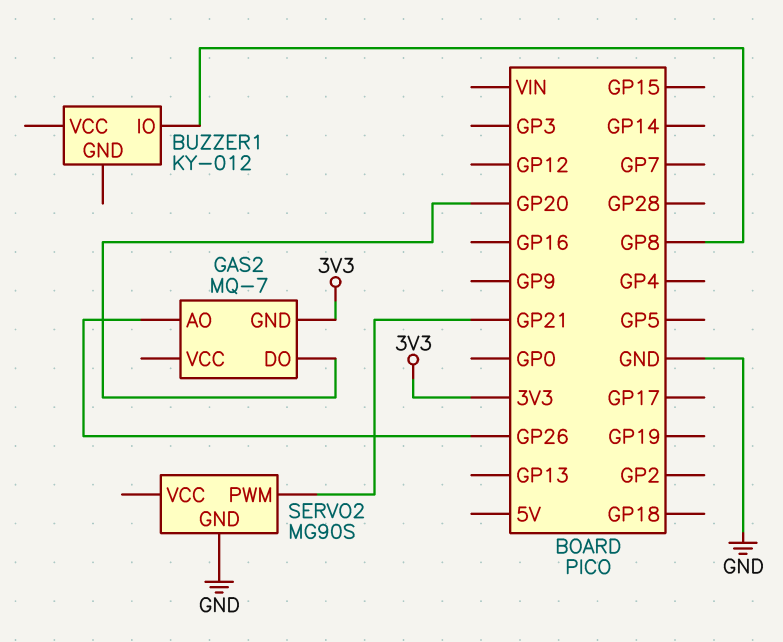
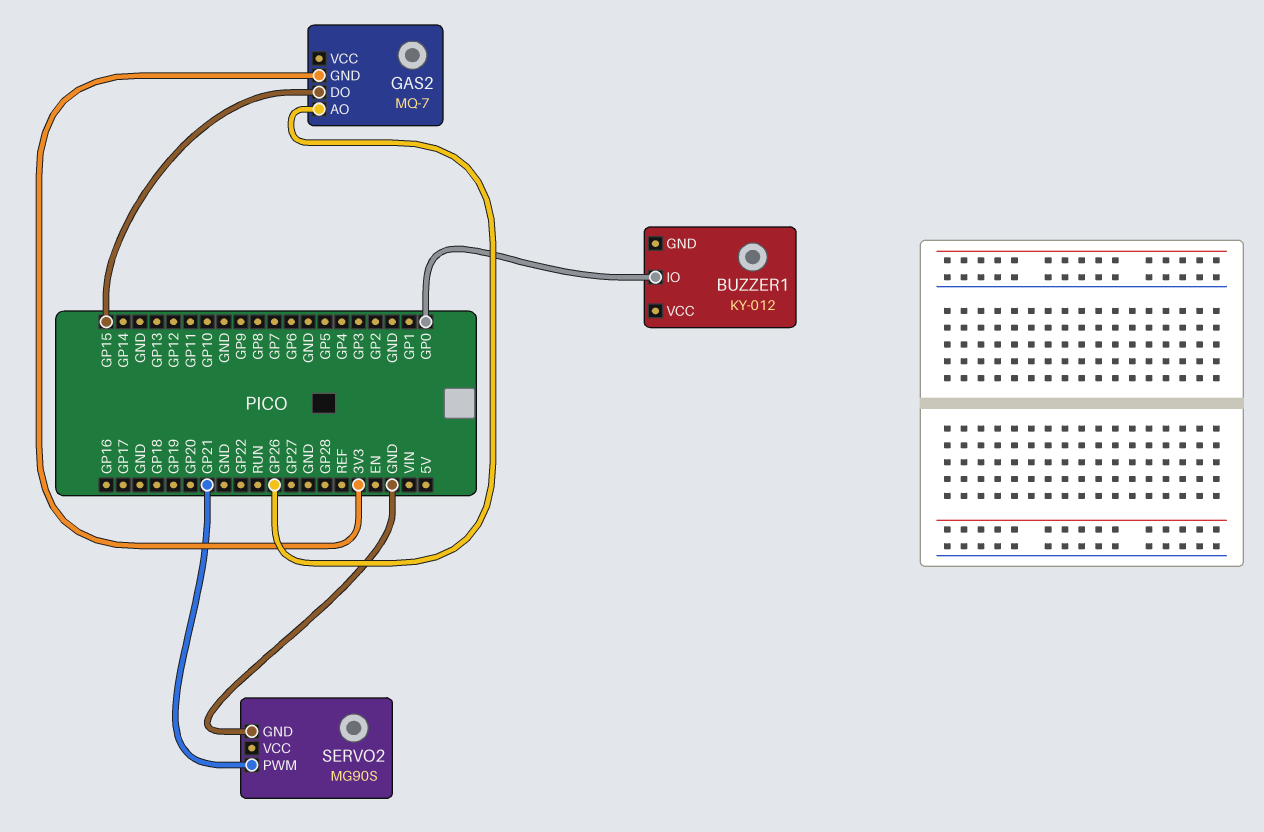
BUZZER1 pin IO: GP8 -> GP0
GAS2 pin DO: GP20 -> GP15

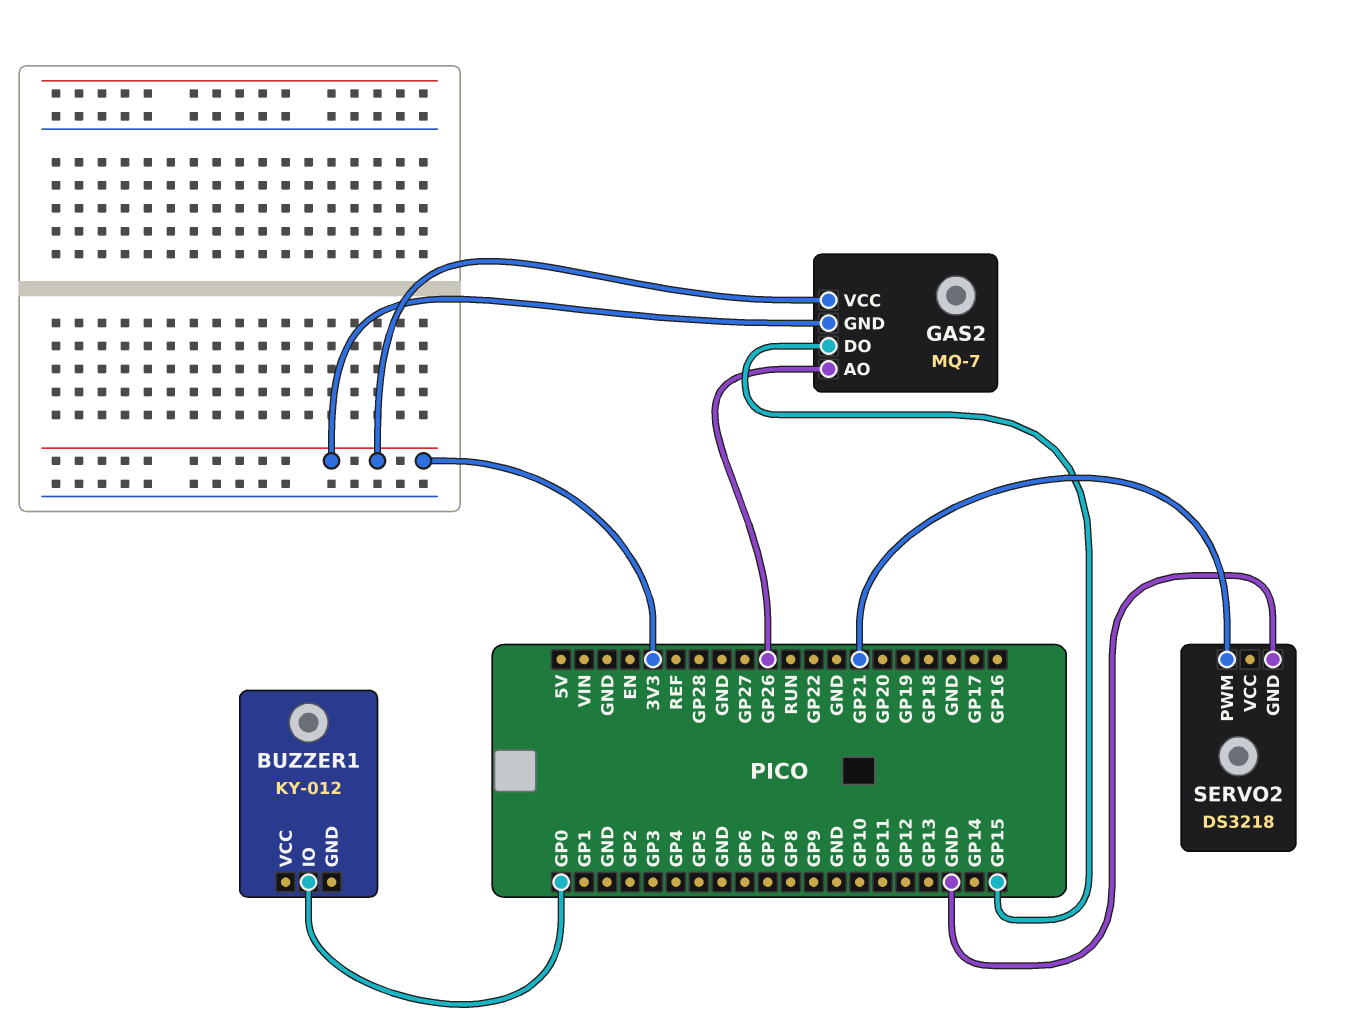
GAS2 pin VCC: none -> 3V3
SERVO2: MG90S -> DS3218

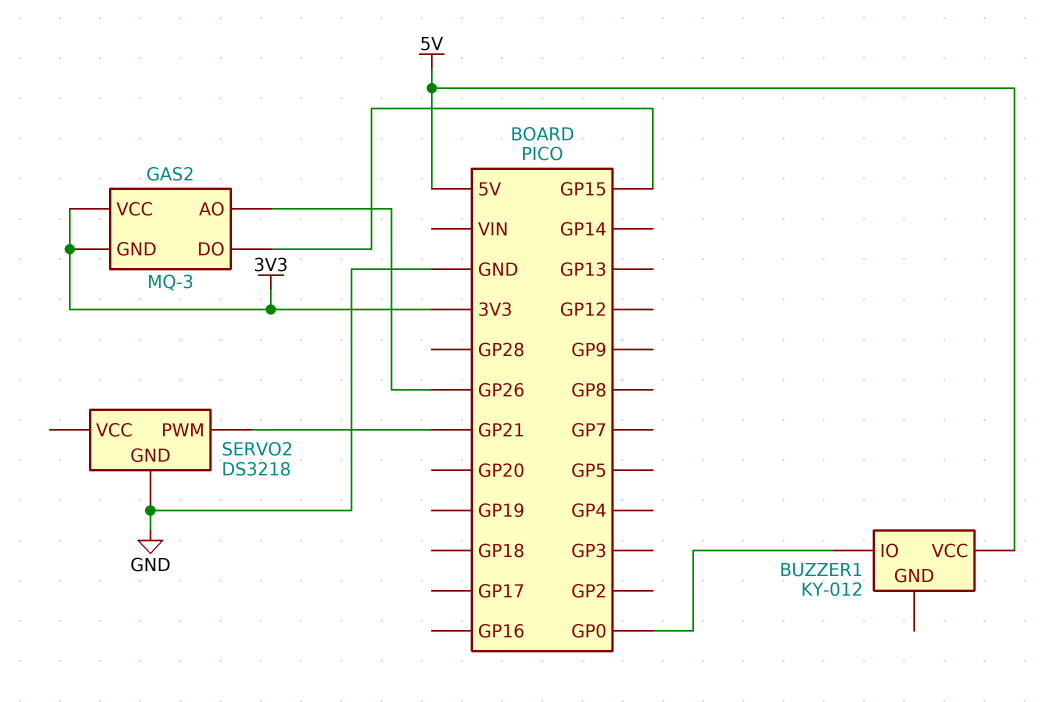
BUZZER1 pin VCC: none -> 5V
GAS2: MQ-7 -> MQ-3

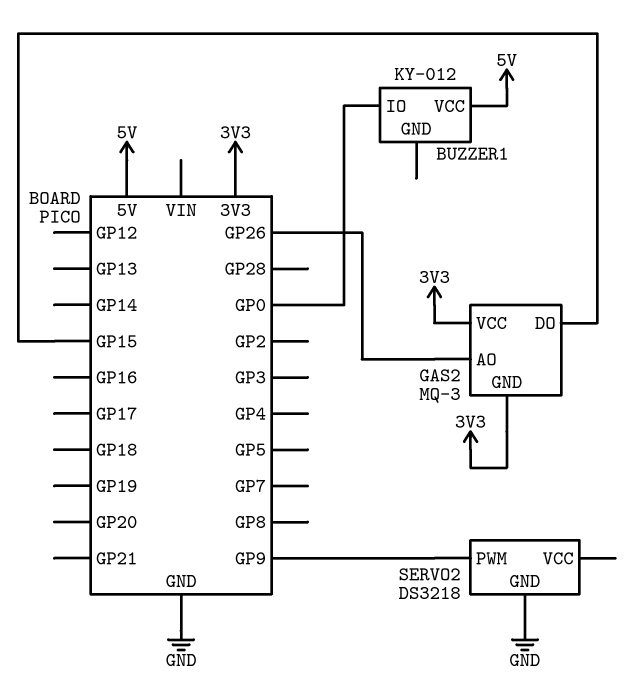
SERVO2 pin PWM: GP21 -> GP9

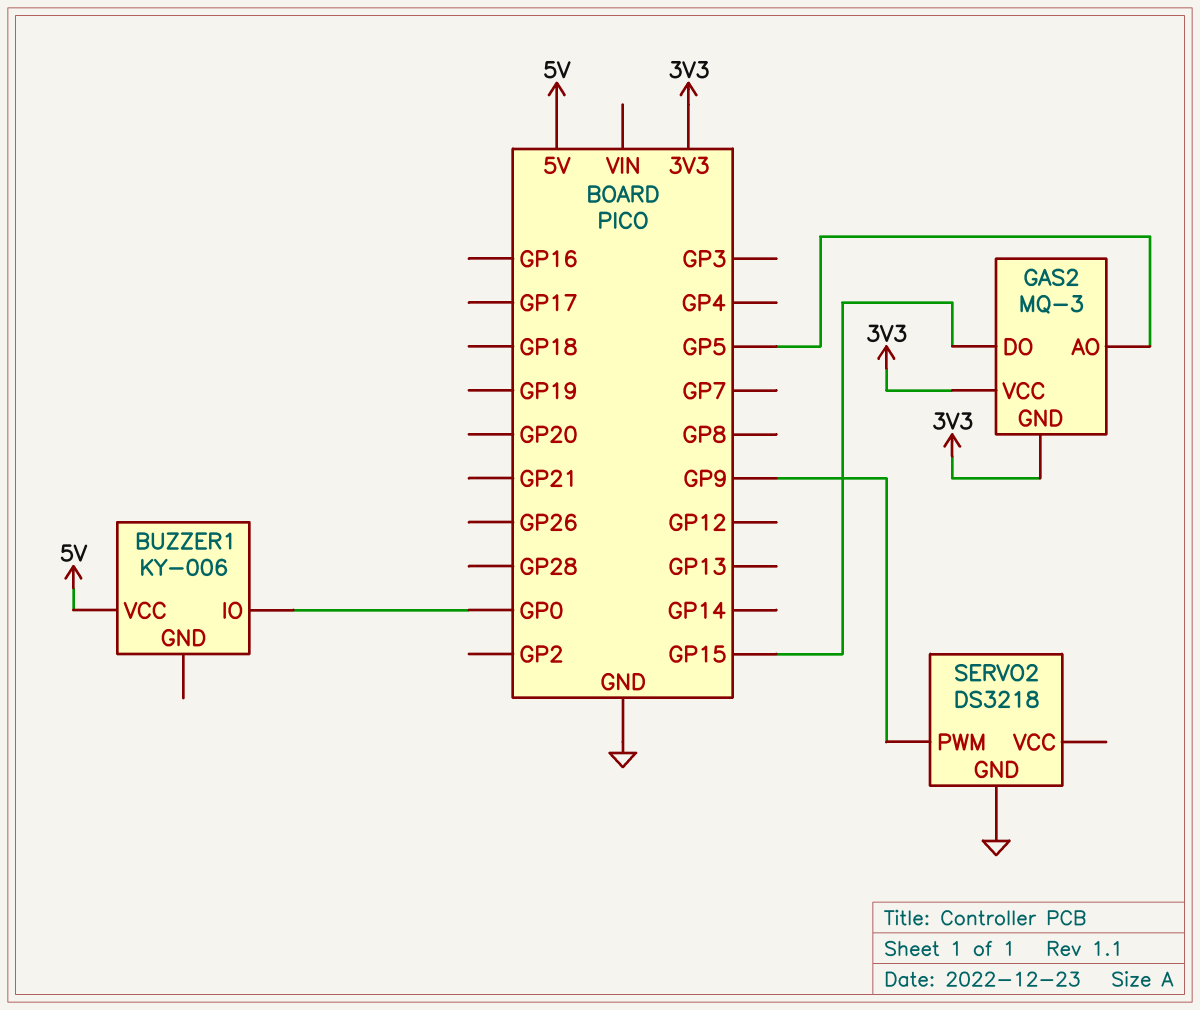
BUZZER1: KY-012 -> KY-006
GAS2 pin AO: GP26 -> GP5

